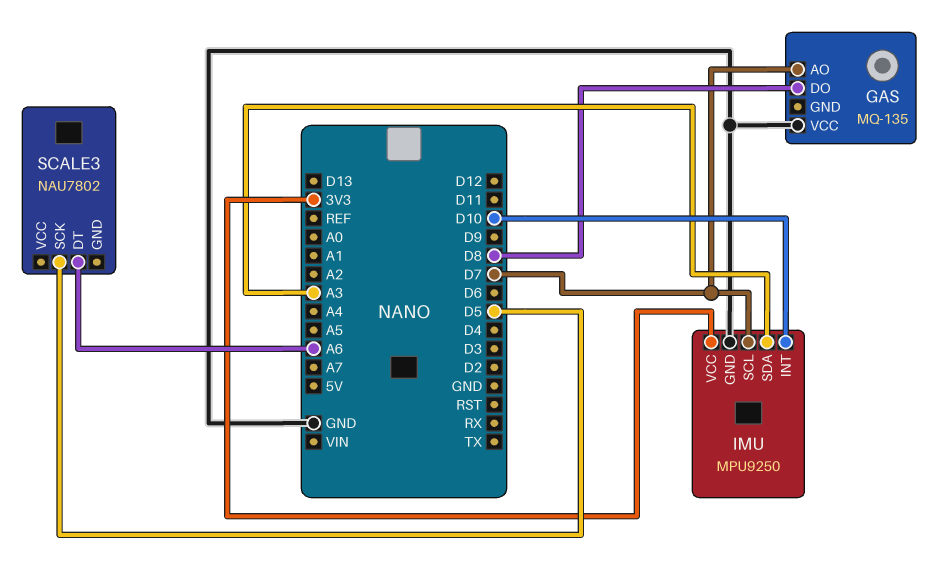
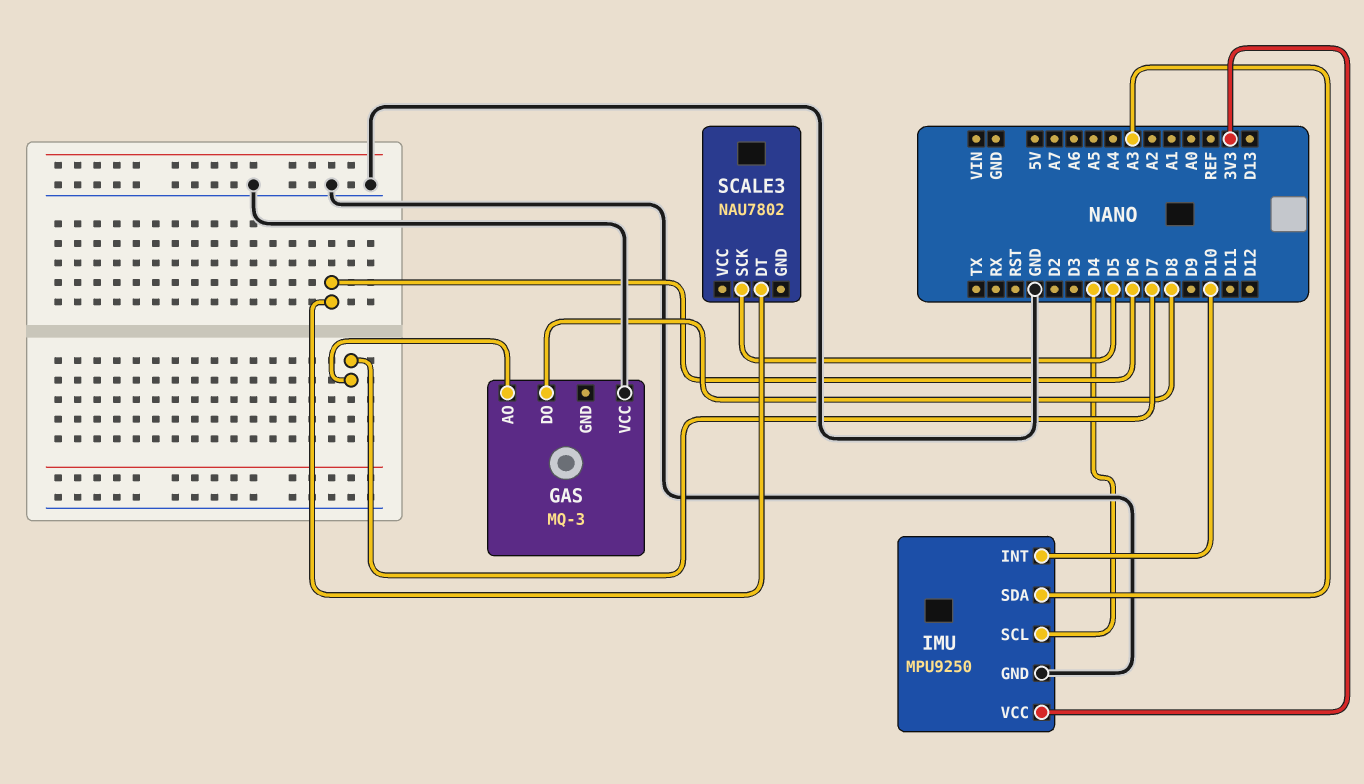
GAS: MQ-135 -> MQ-3
IMU pin SCL: D7 -> D4
SCALE3 pin DT: A6 -> D6

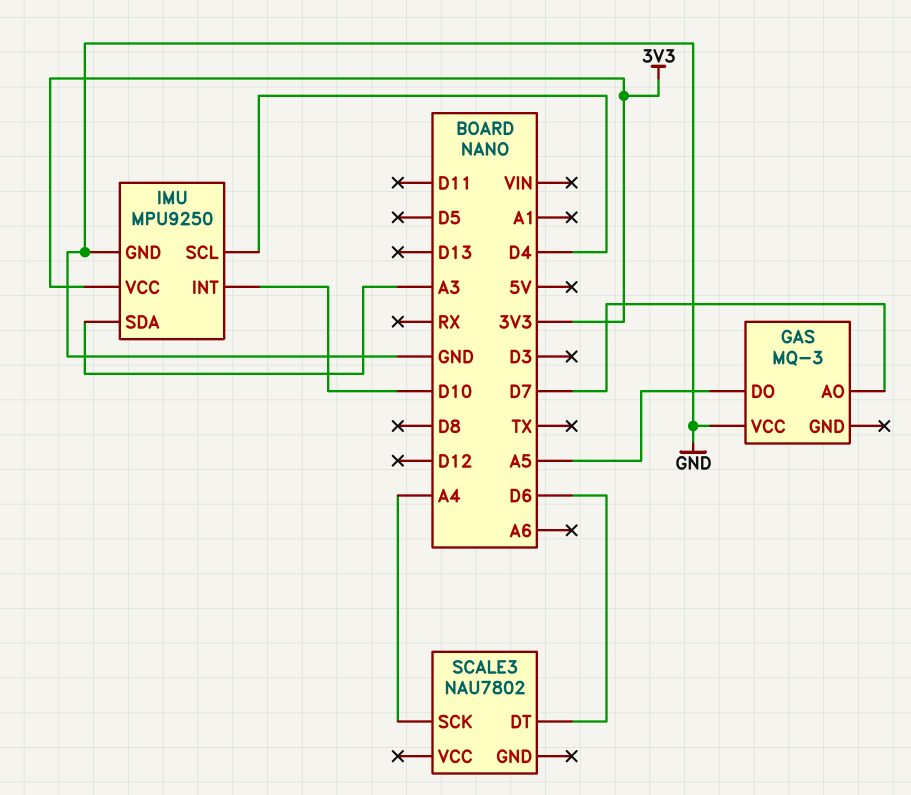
GAS pin DO: D8 -> A5
SCALE3 pin SCK: D5 -> A4

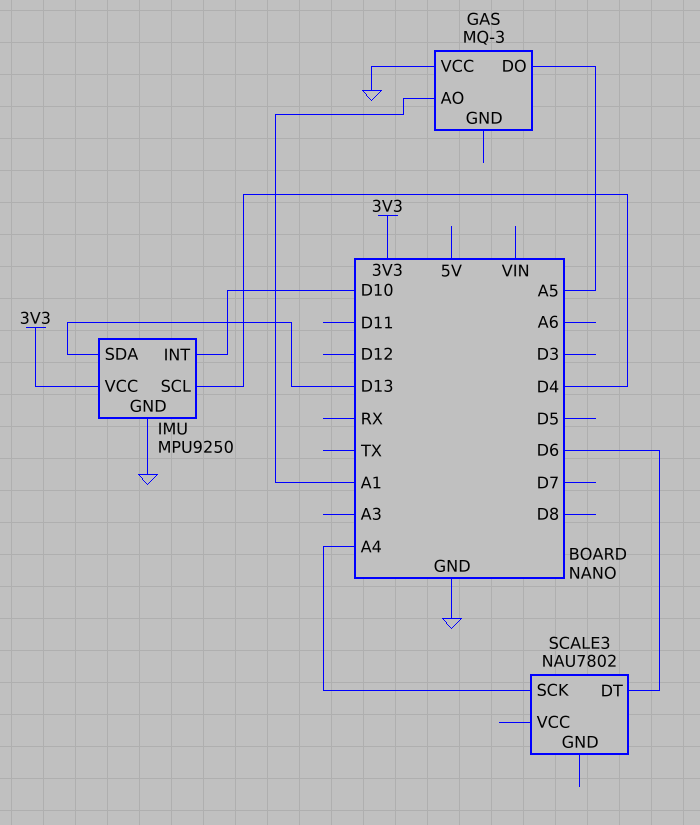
GAS pin AO: D7 -> A1
IMU pin SDA: A3 -> D13

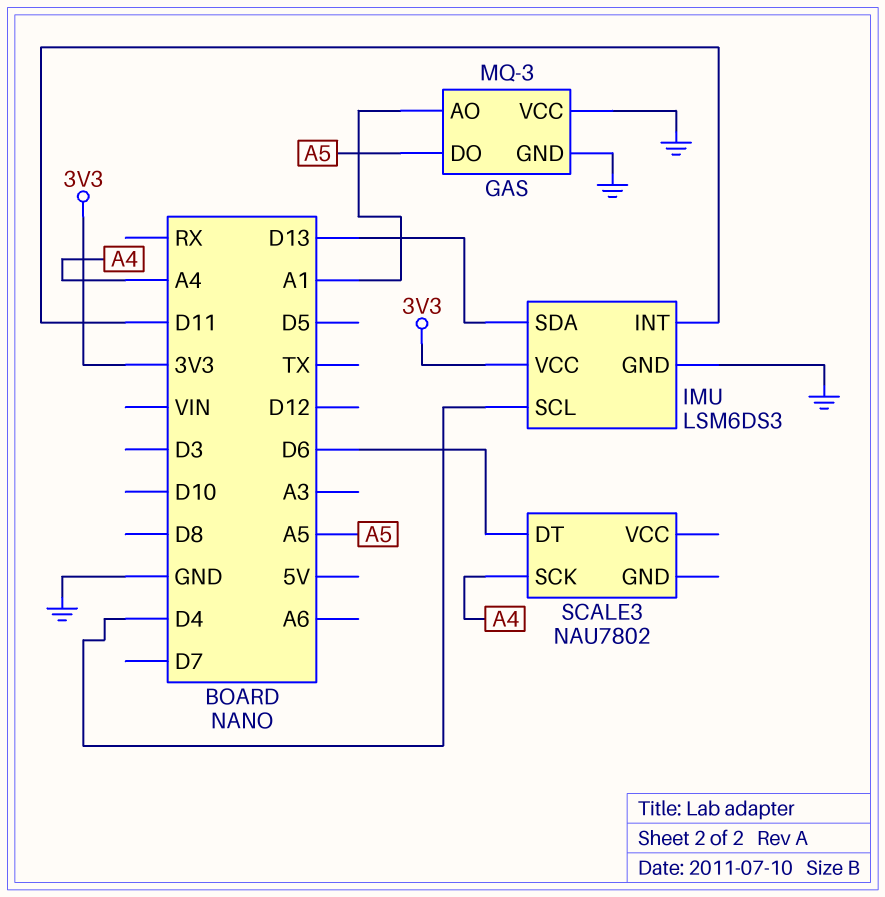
GAS pin GND: none -> GND
IMU: MPU9250 -> LSM6DS3
IMU pin INT: D10 -> D11

